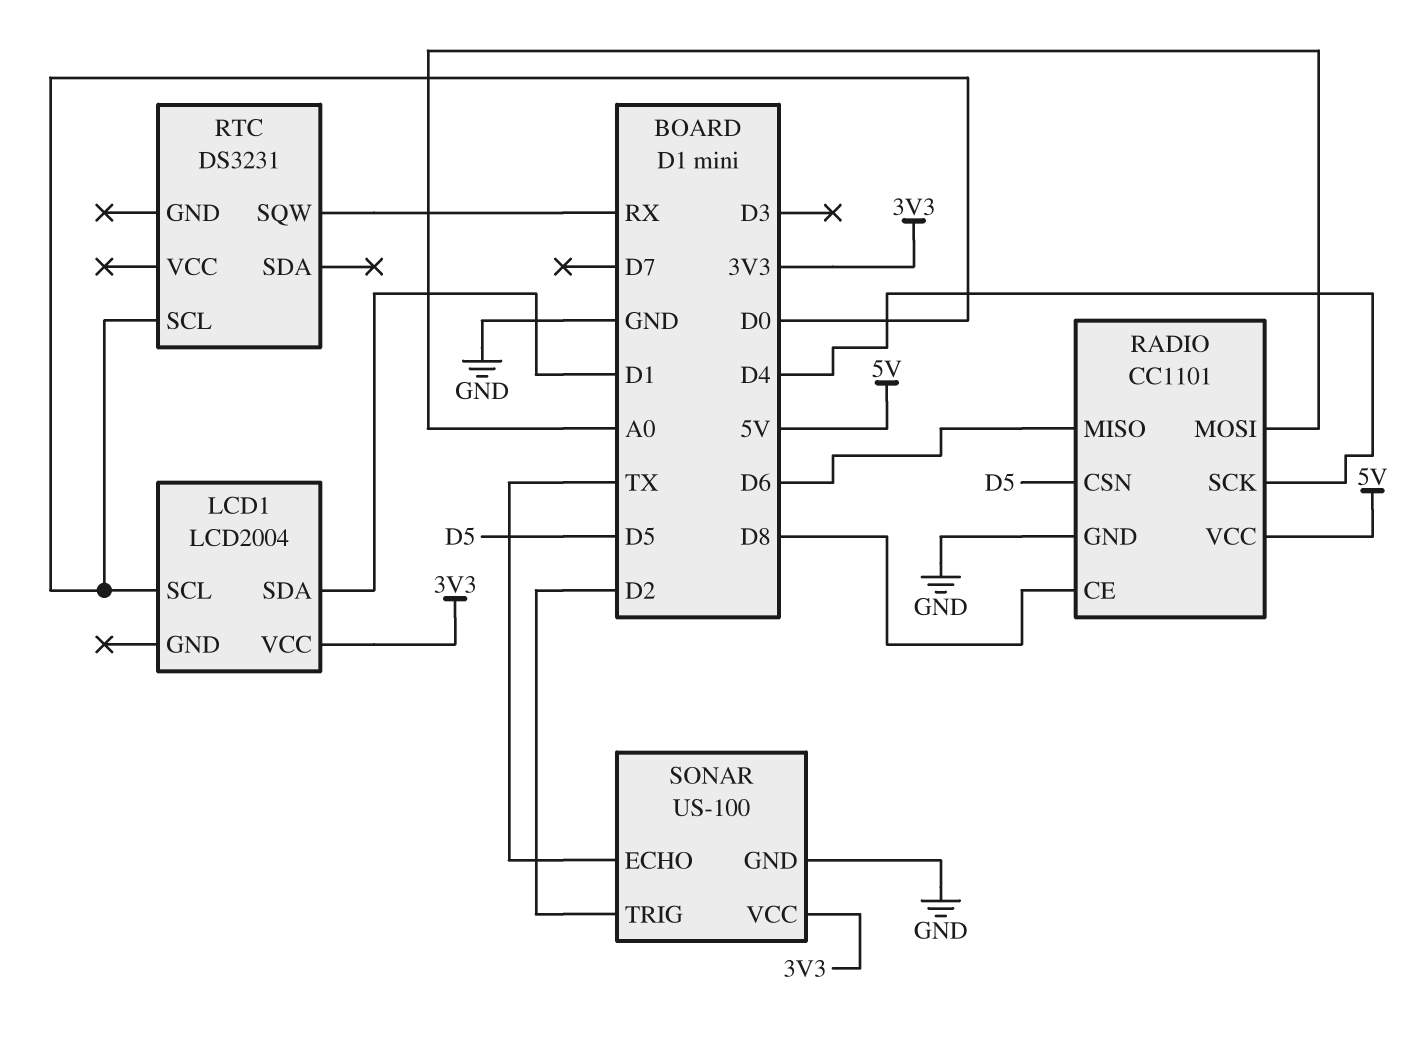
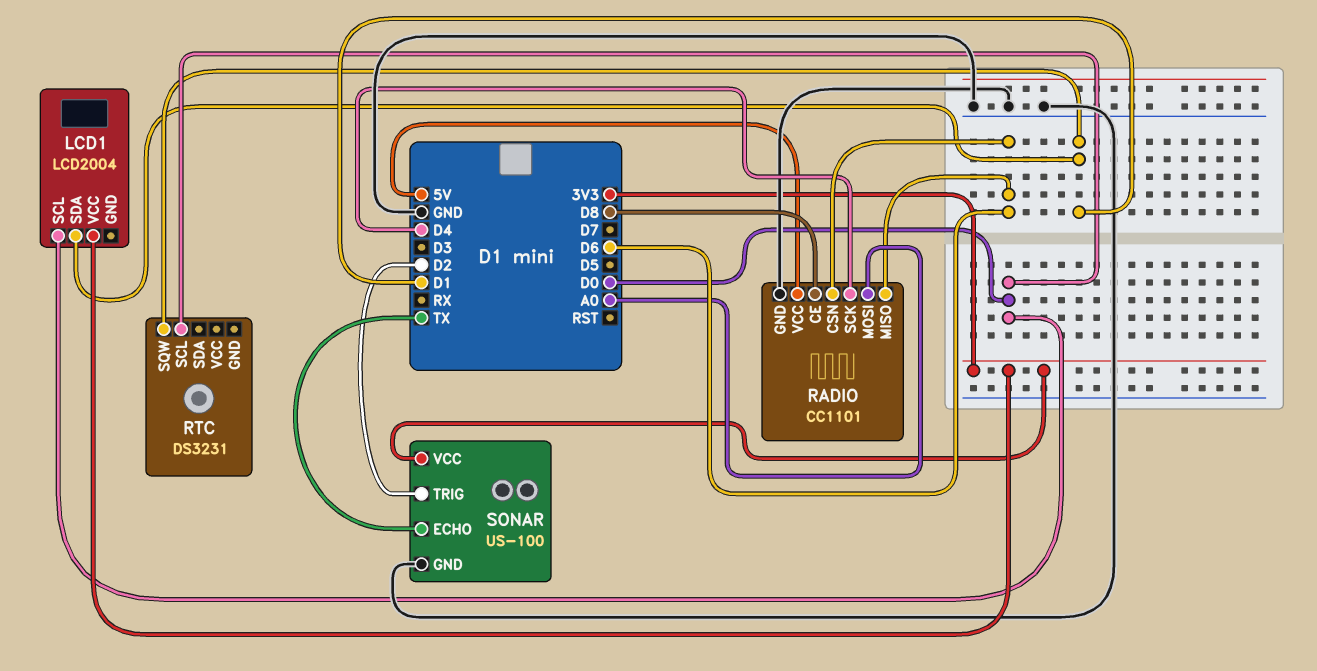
RADIO pin CSN: D5 -> D6
RTC pin SQW: RX -> D1

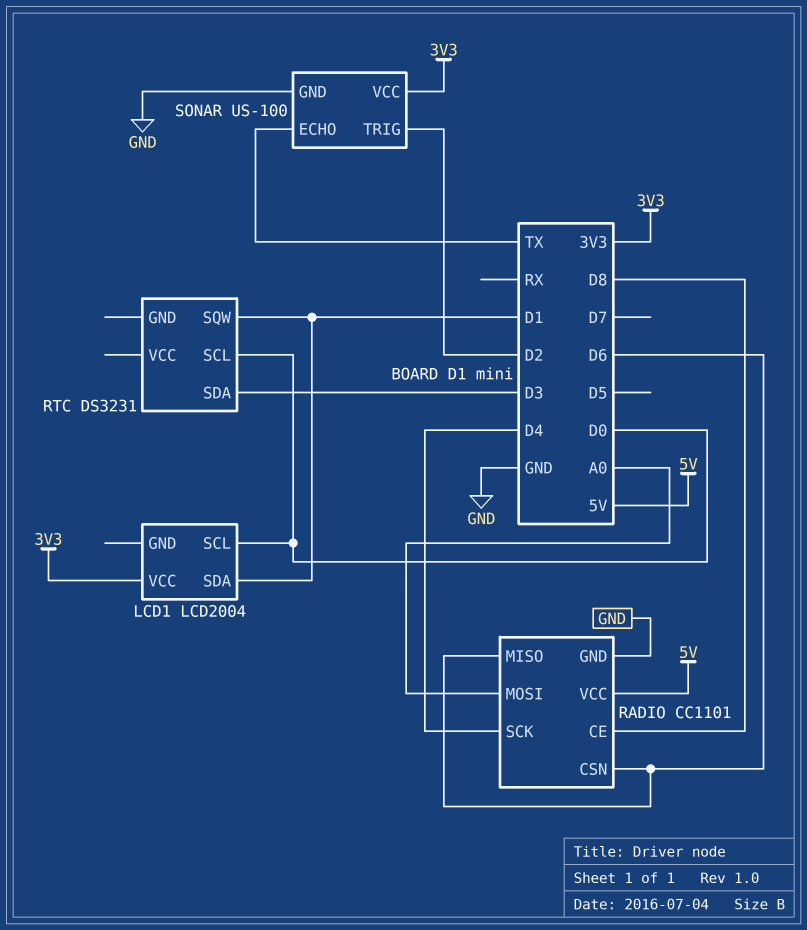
RTC pin SDA: none -> D3

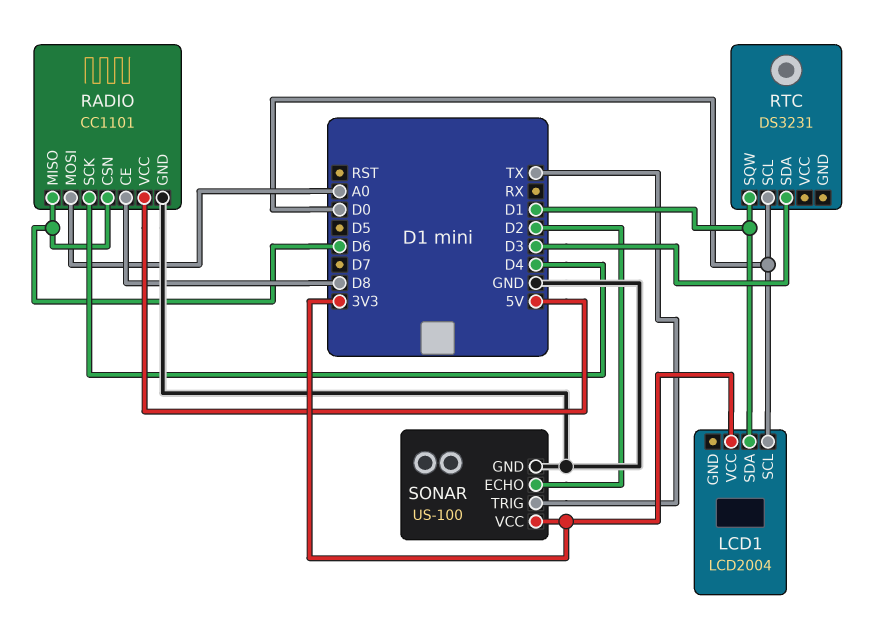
SONAR pin ECHO: TX -> D2
SONAR pin TRIG: D2 -> TX

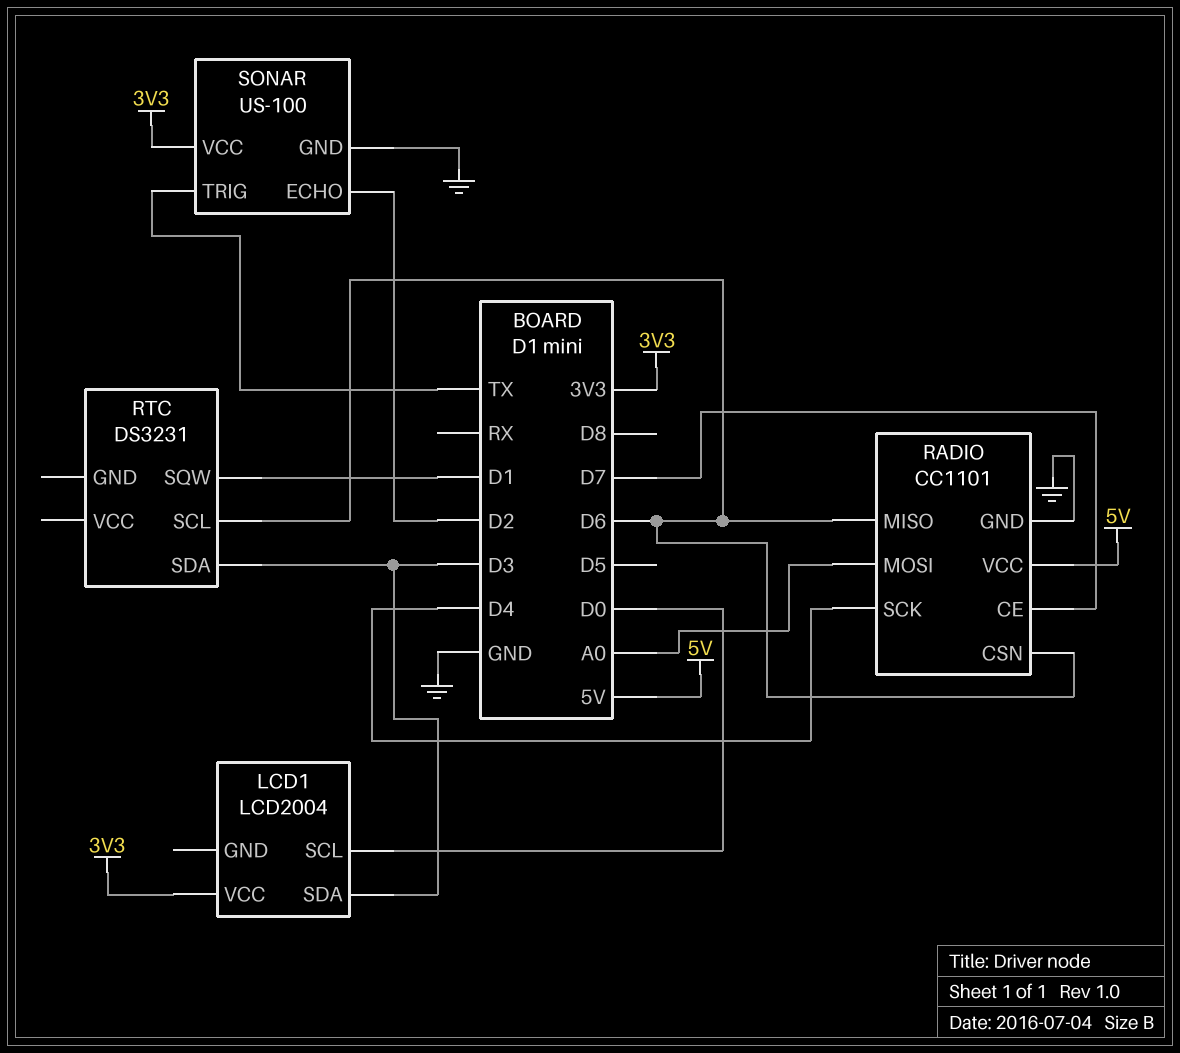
LCD1 pin SDA: D1 -> D3
RADIO pin CE: D8 -> D7
RTC pin SCL: D0 -> D6

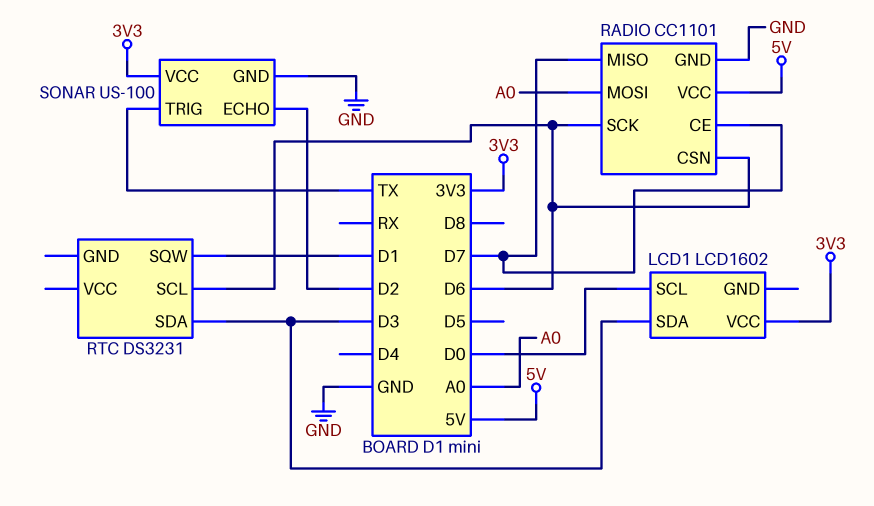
LCD1: LCD2004 -> LCD1602
RADIO pin MISO: D6 -> D7
RADIO pin SCK: D4 -> D6

